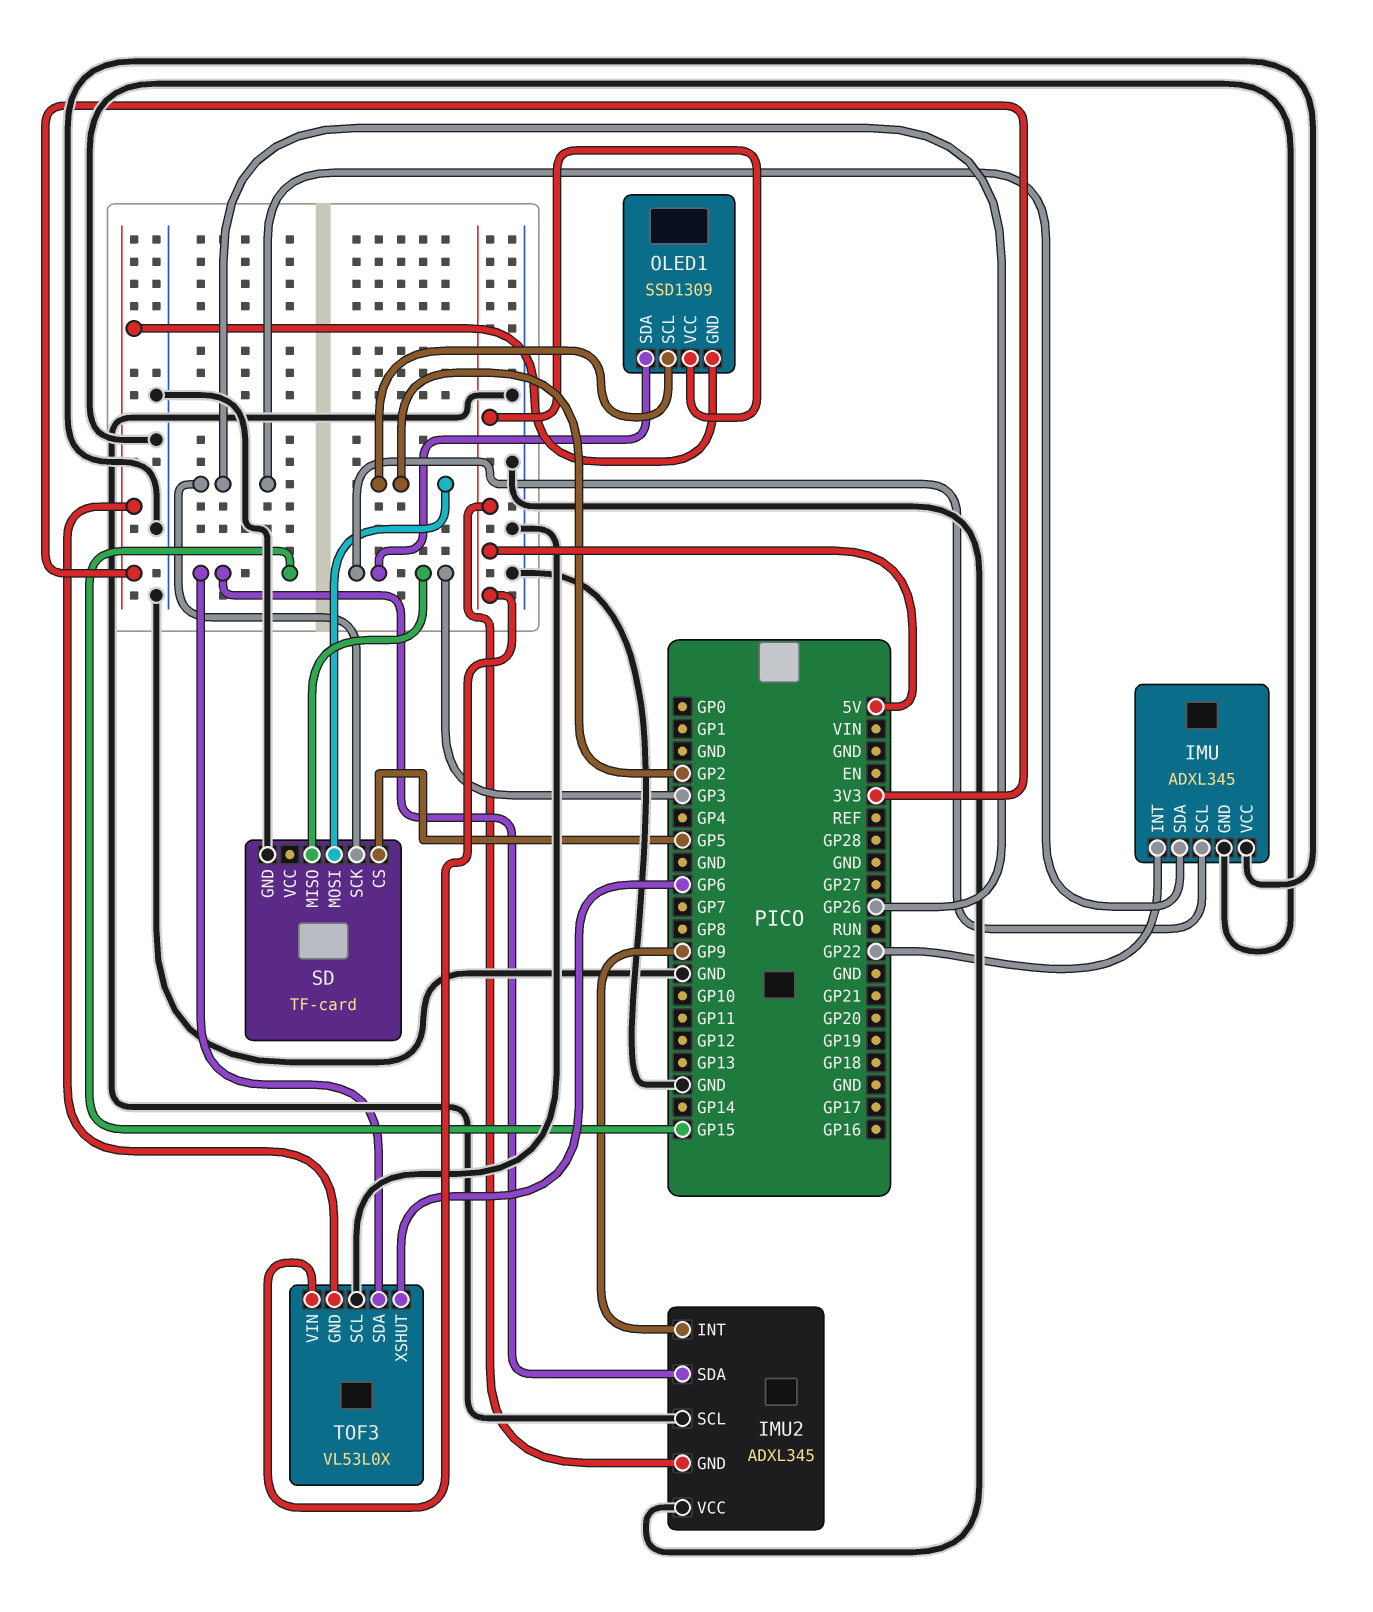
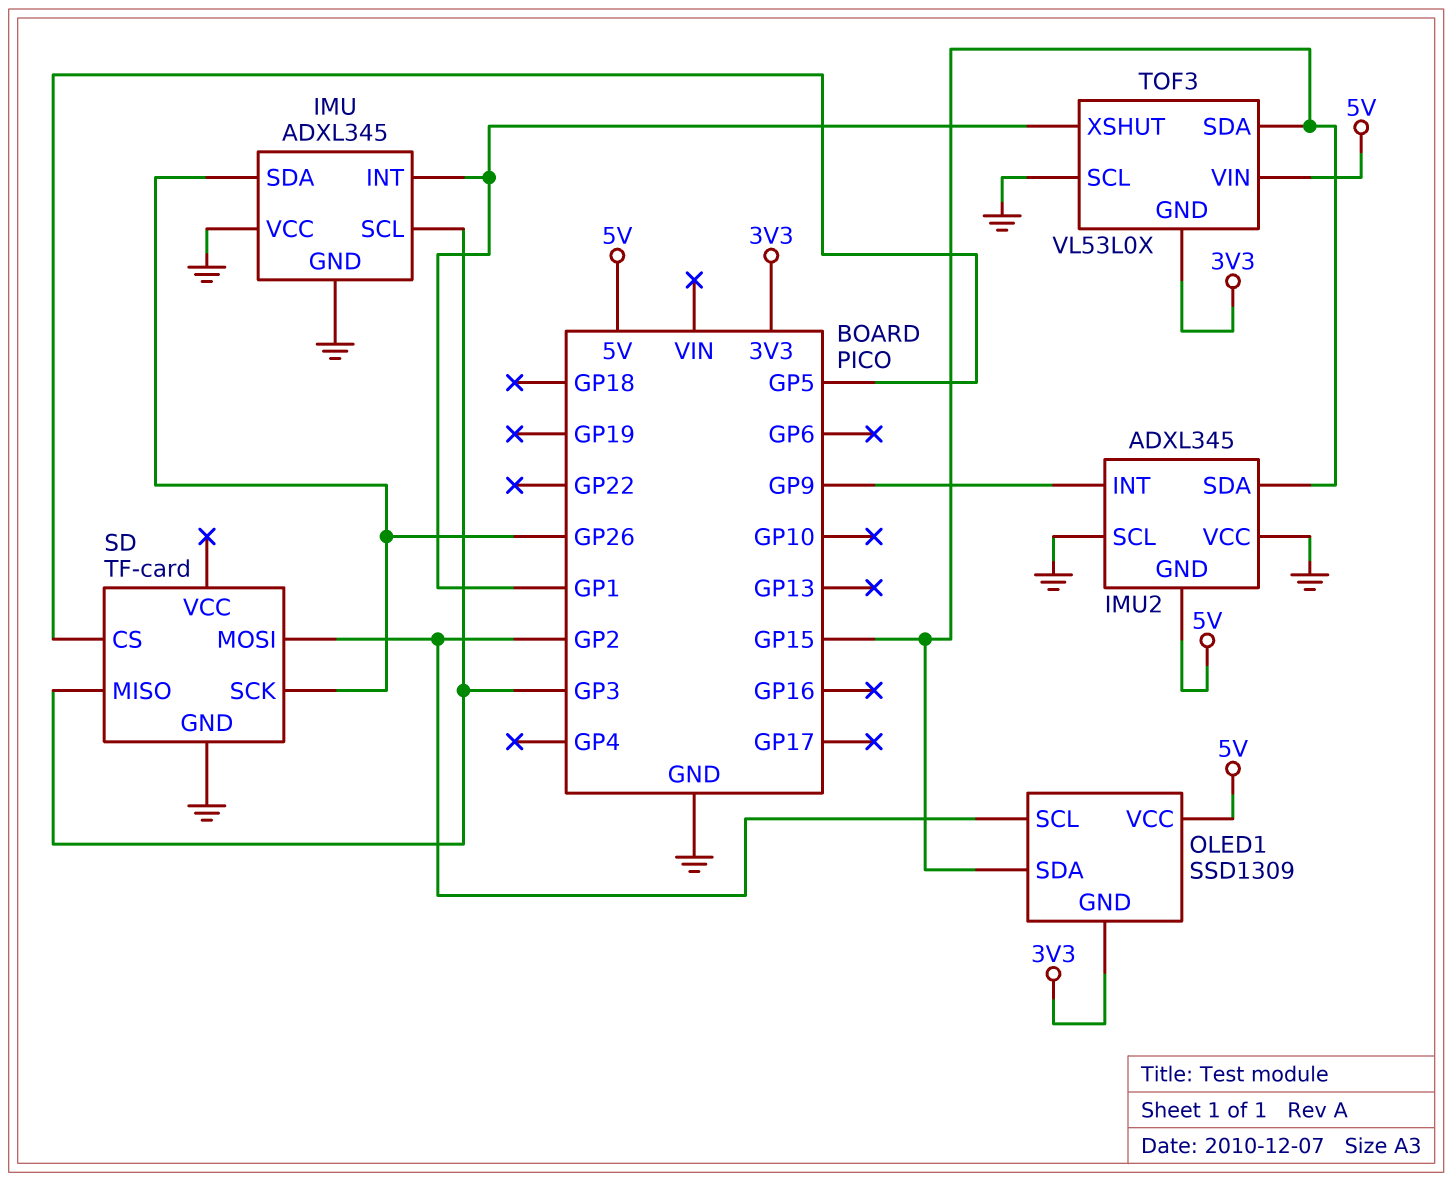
IMU pin INT: GP22 -> GP1
OLED1 pin SDA: GP3 -> GP15
TOF3 pin XSHUT: GP6 -> GP1

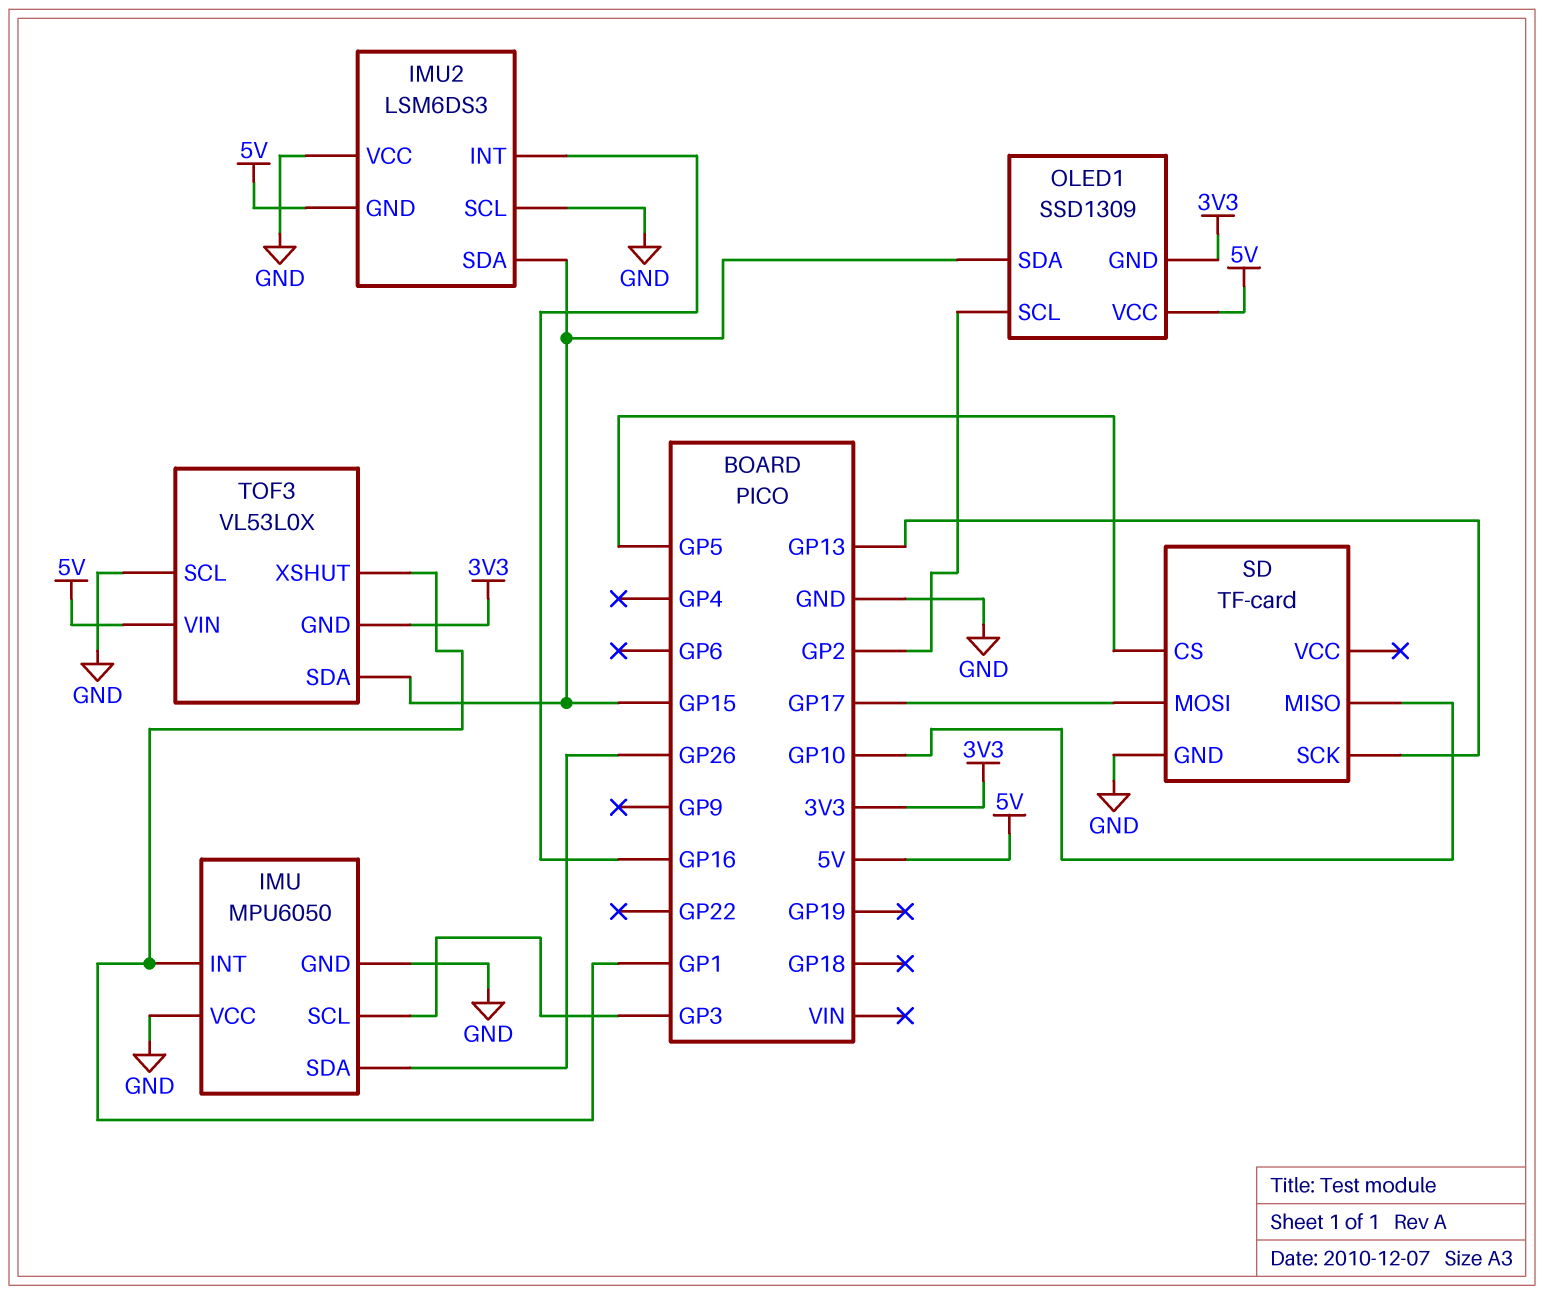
IMU: ADXL345 -> MPU6050
IMU2: ADXL345 -> LSM6DS3
IMU2 pin INT: GP9 -> GP16
SD pin MISO: GP3 -> GP10
SD pin MOSI: GP2 -> GP17
SD pin SCK: GP26 -> GP13

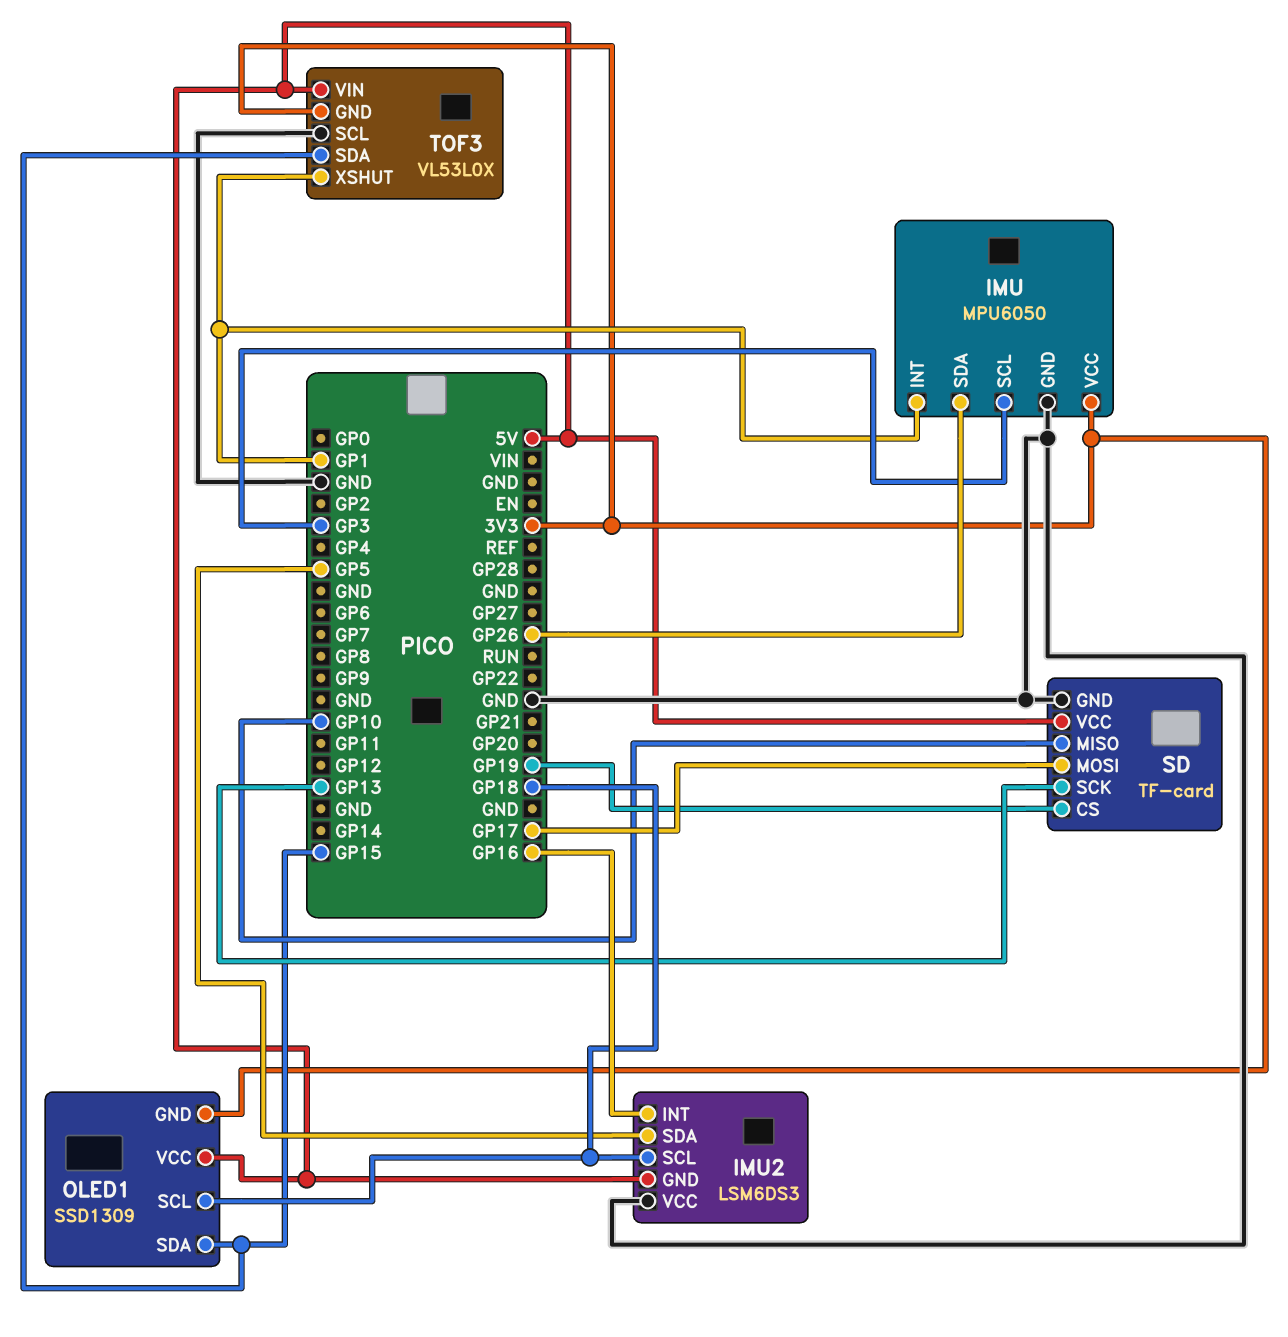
IMU pin VCC: GND -> 3V3
IMU2 pin SCL: GND -> GP18
IMU2 pin SDA: GP15 -> GP5
OLED1 pin SCL: GP2 -> GP18
SD pin CS: GP5 -> GP19
SD pin VCC: none -> 5V

